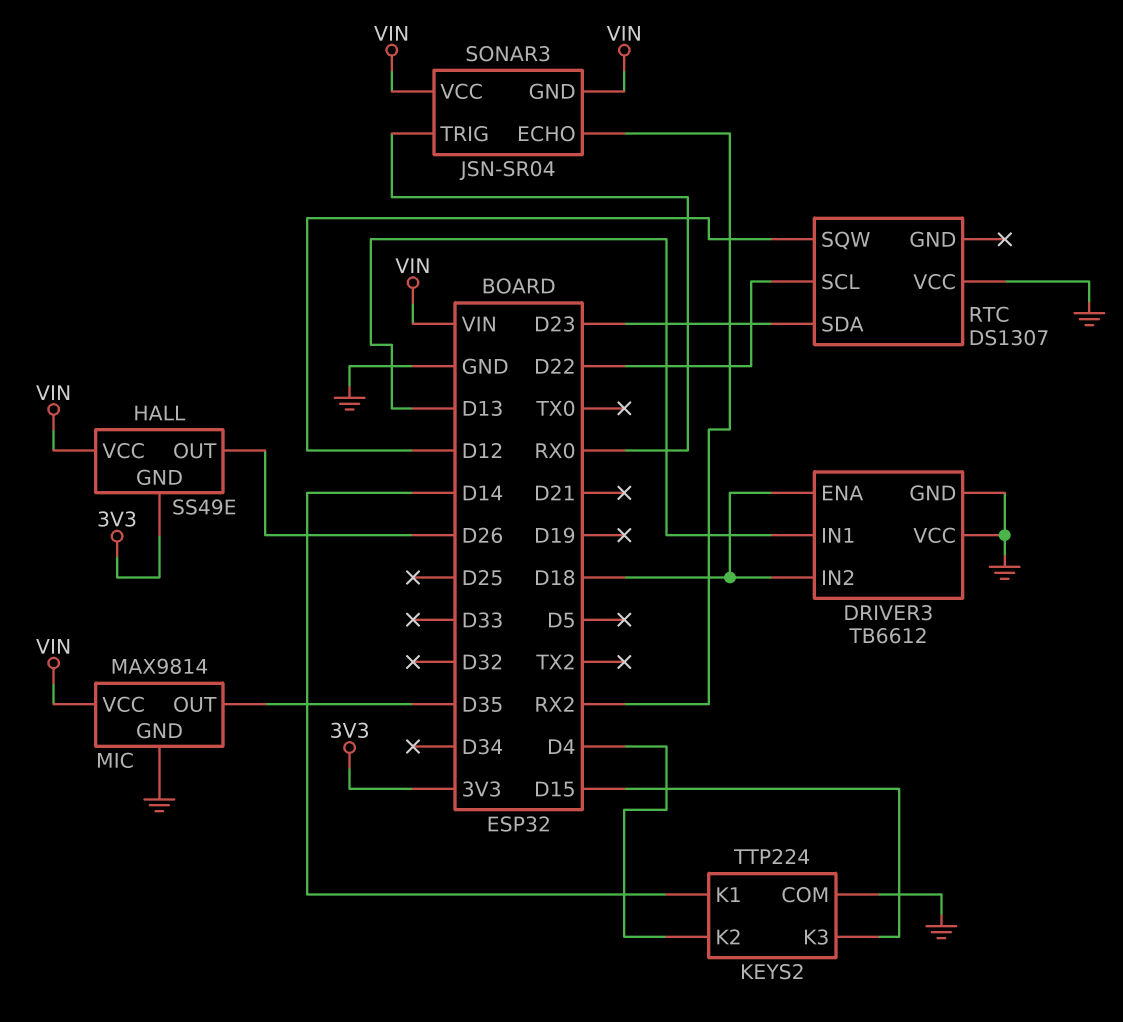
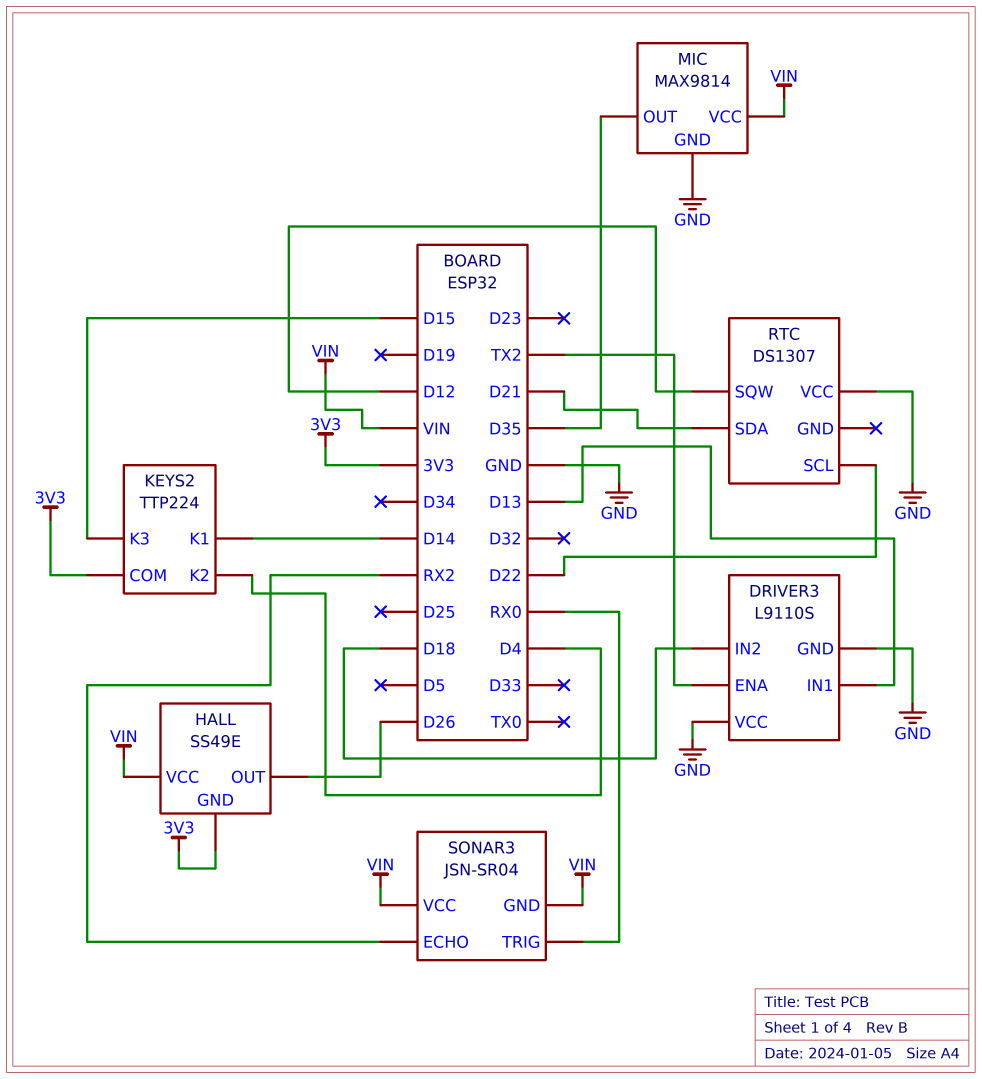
DRIVER3: TB6612 -> L9110S
DRIVER3 pin ENA: D18 -> TX2
KEYS2 pin COM: GND -> 3V3
RTC pin SDA: D23 -> D21

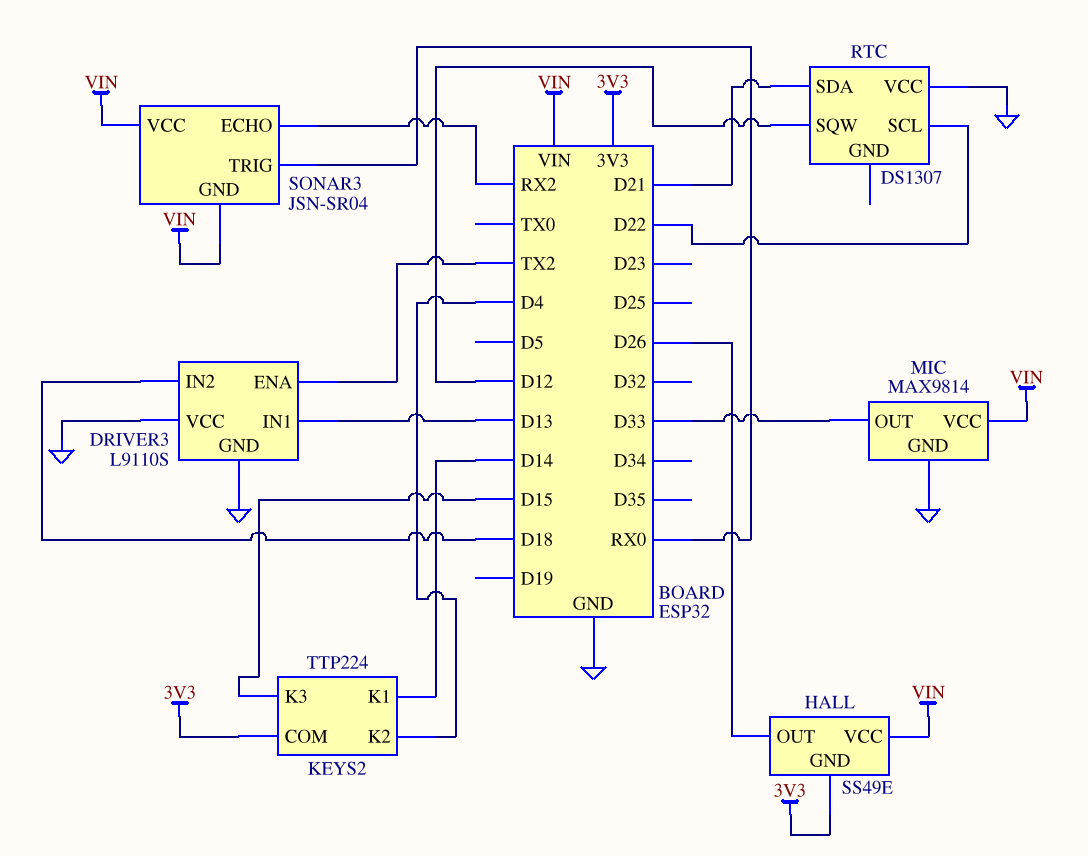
MIC pin OUT: D35 -> D33

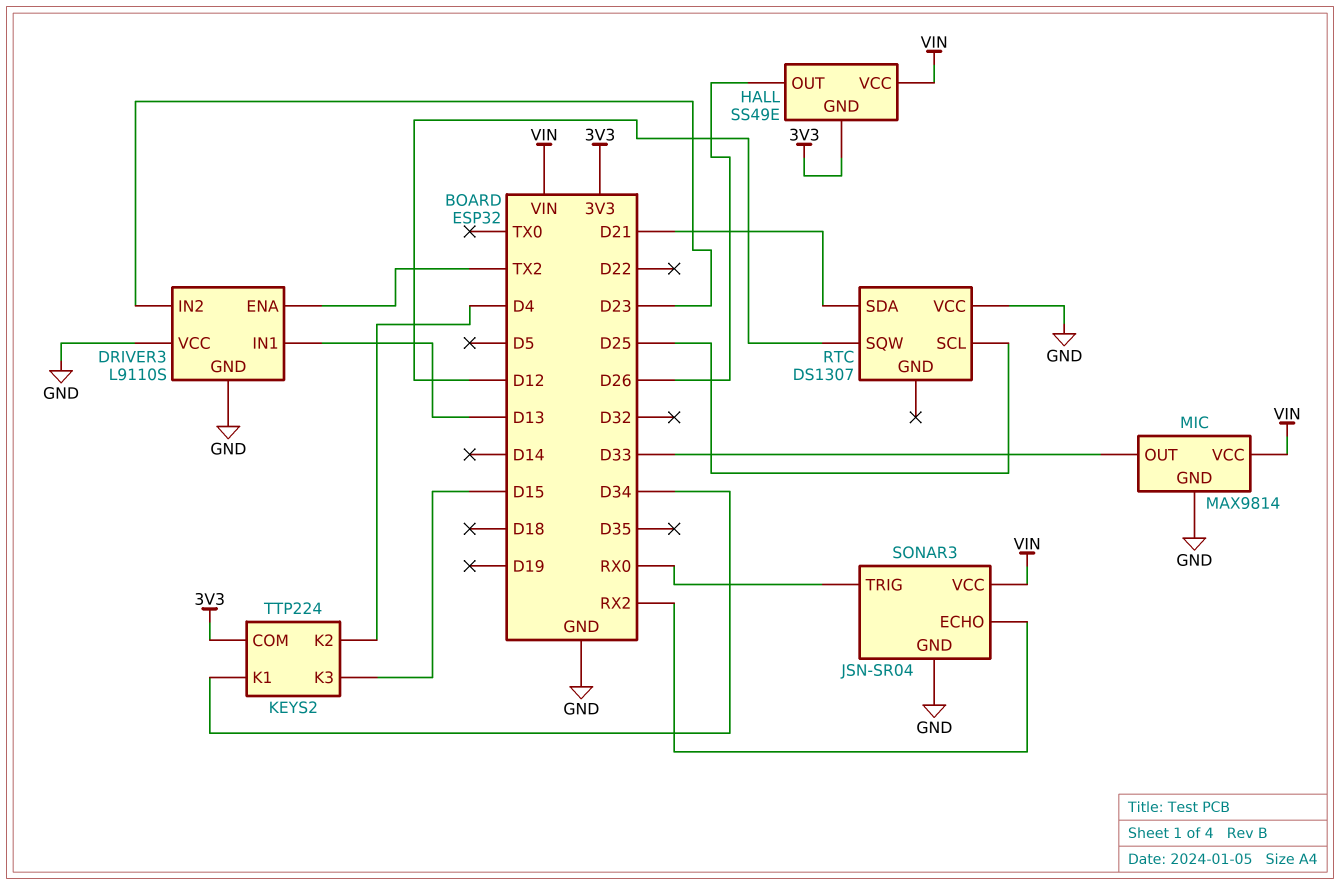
DRIVER3 pin IN2: D18 -> D23
KEYS2 pin K1: D14 -> D34
RTC pin SCL: D22 -> D25
SONAR3 pin GND: VIN -> GND

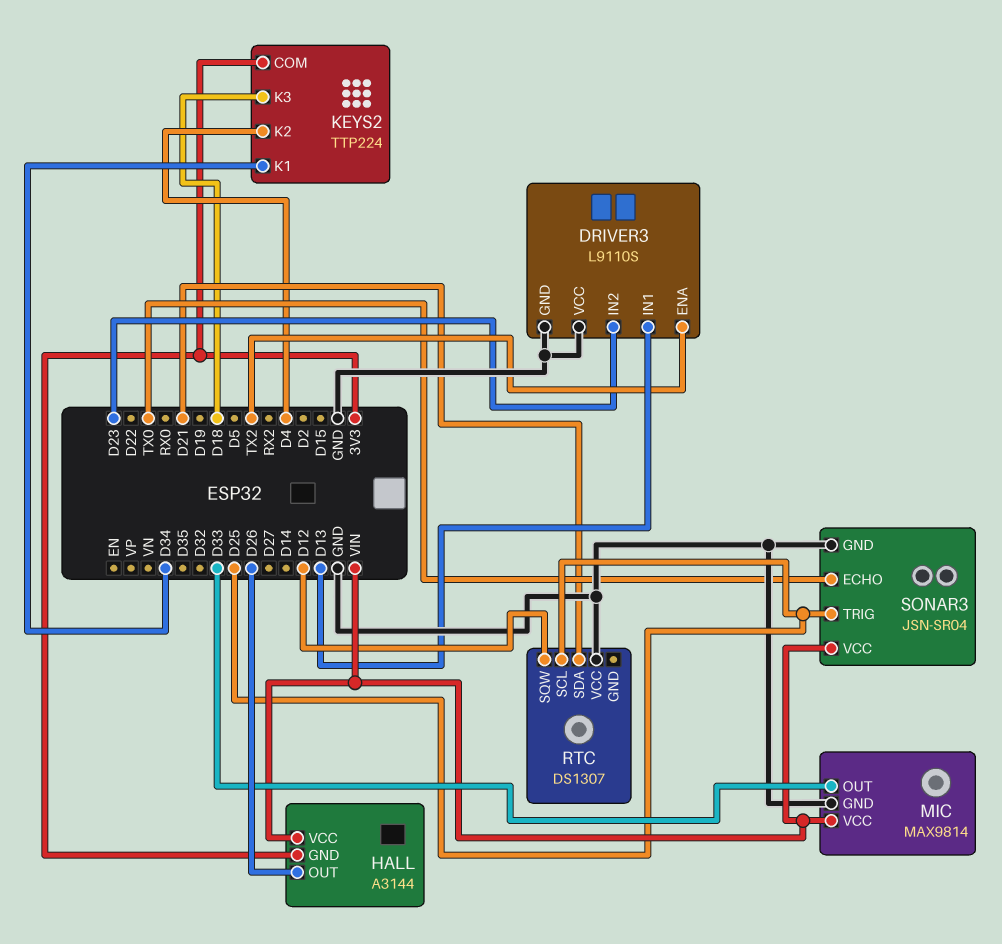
HALL: SS49E -> A3144
KEYS2 pin K3: D15 -> D18
SONAR3 pin ECHO: RX2 -> TX0
SONAR3 pin TRIG: RX0 -> D25

